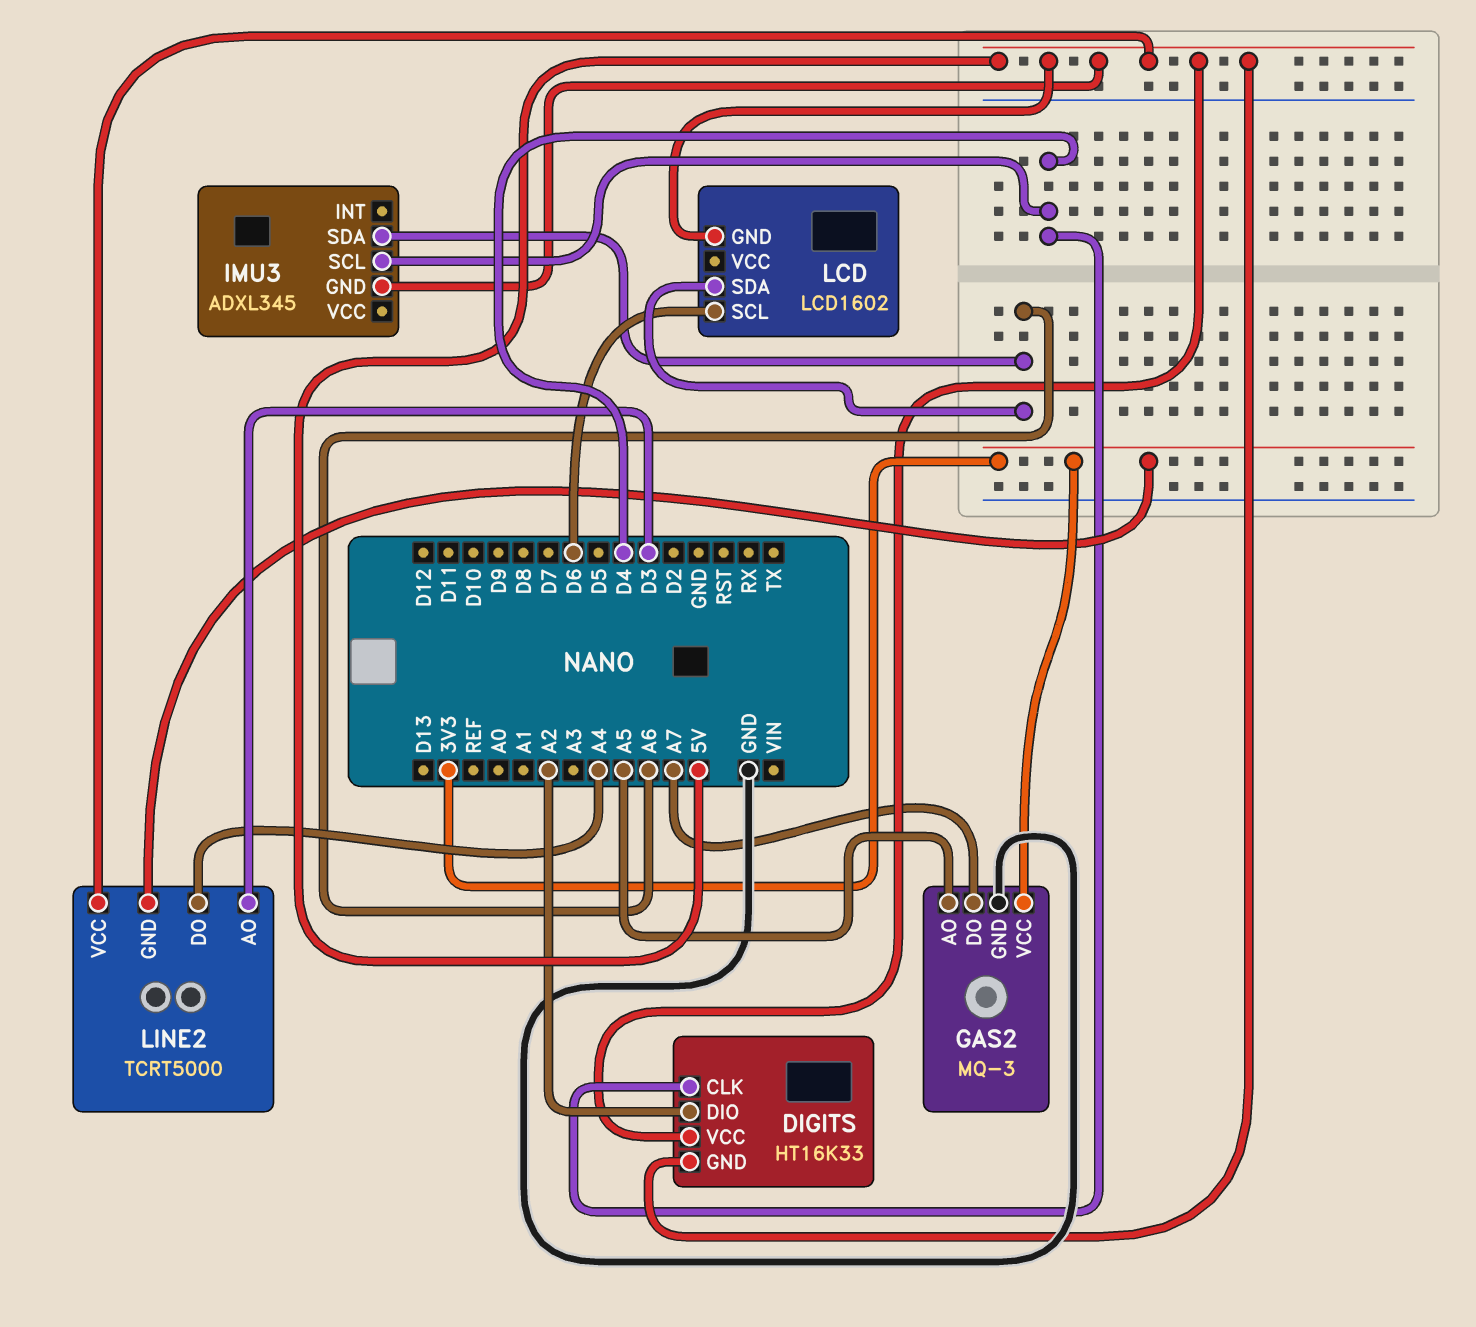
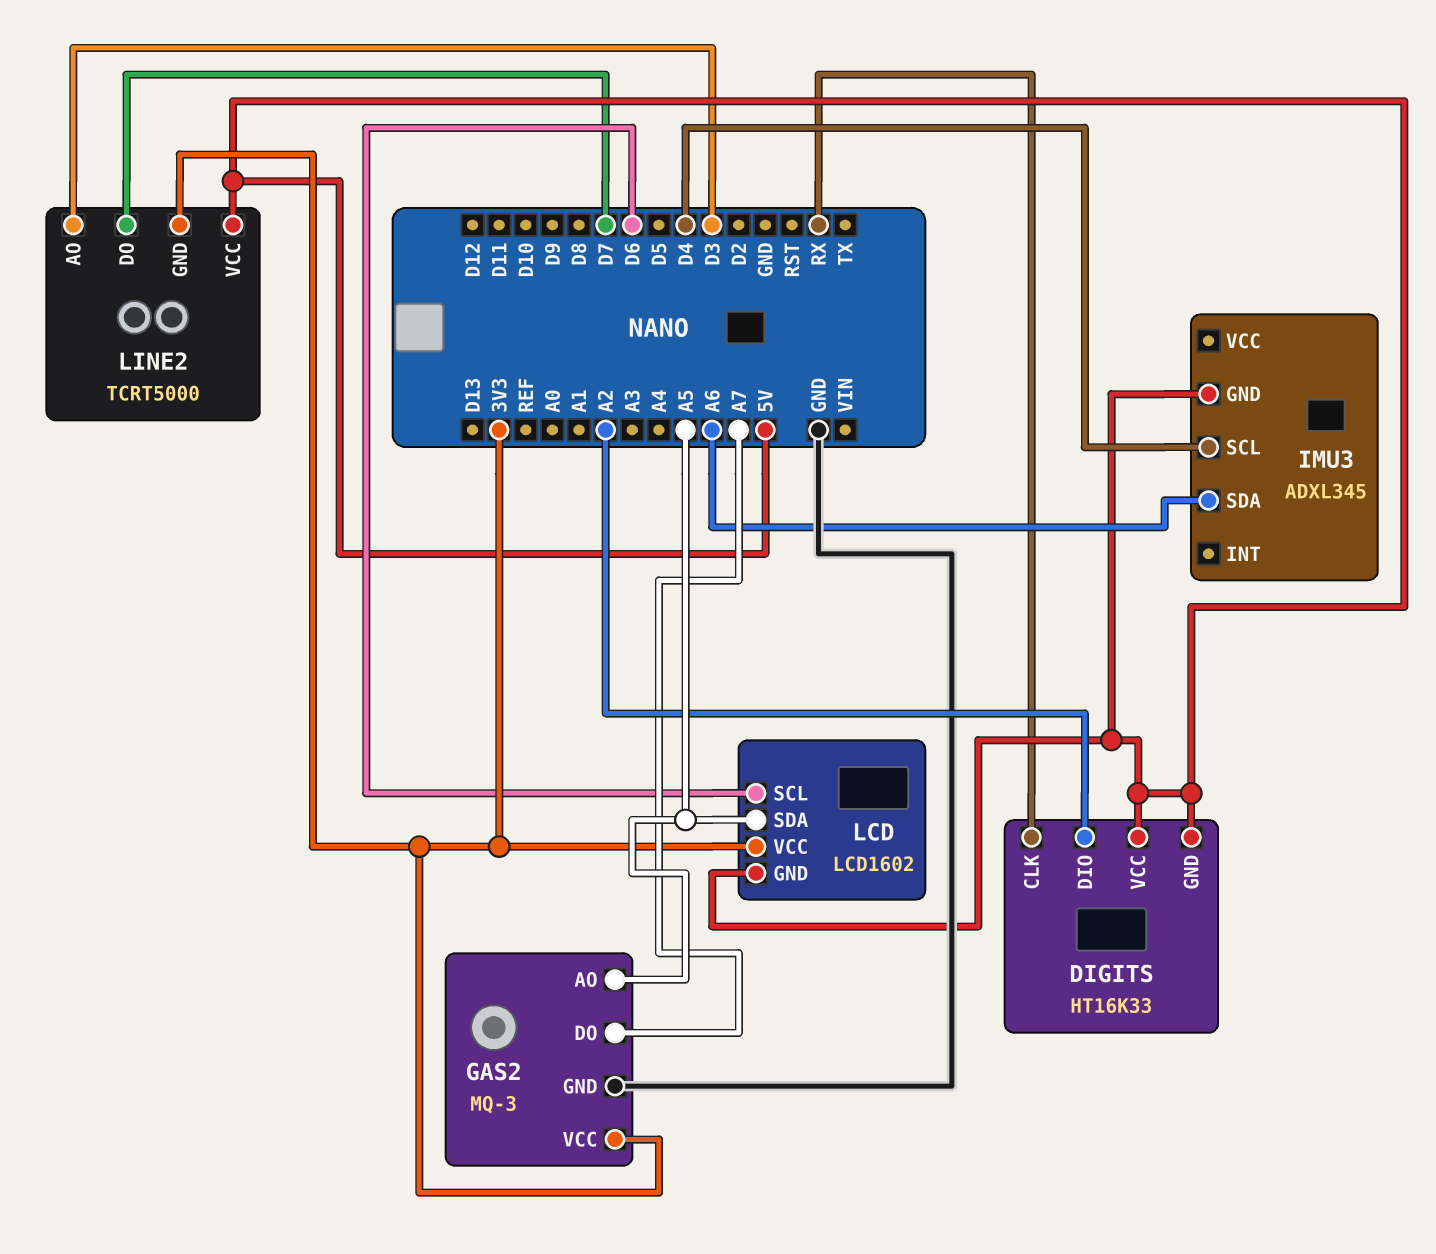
DIGITS pin CLK: D4 -> RX
LCD pin SDA: A6 -> A5
LCD pin VCC: none -> 3V3
LINE2 pin DO: A4 -> D7

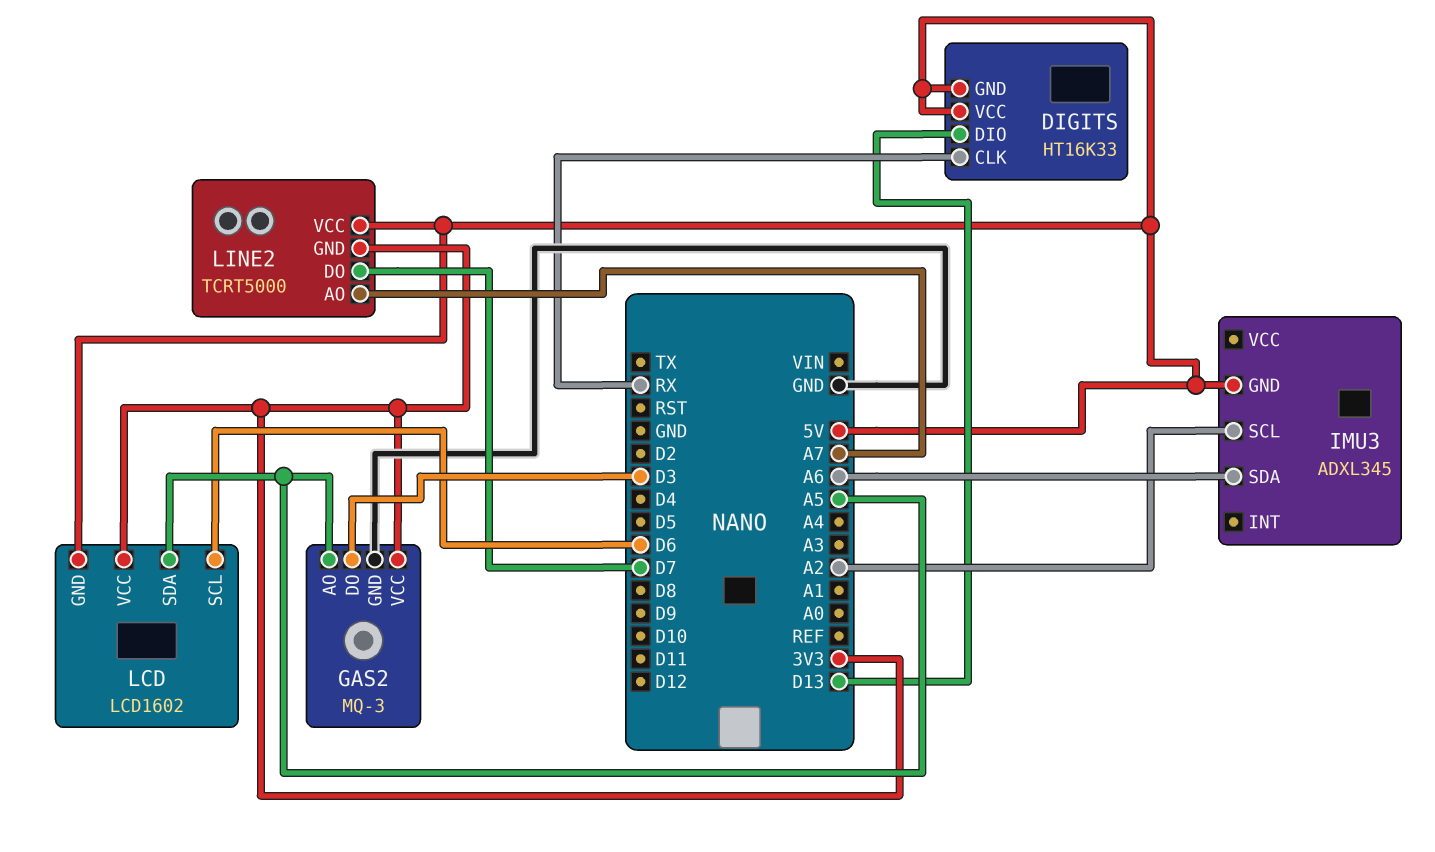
DIGITS pin DIO: A2 -> D13
GAS2 pin DO: A7 -> D3
IMU3 pin SCL: D4 -> A2
LINE2 pin AO: D3 -> A7

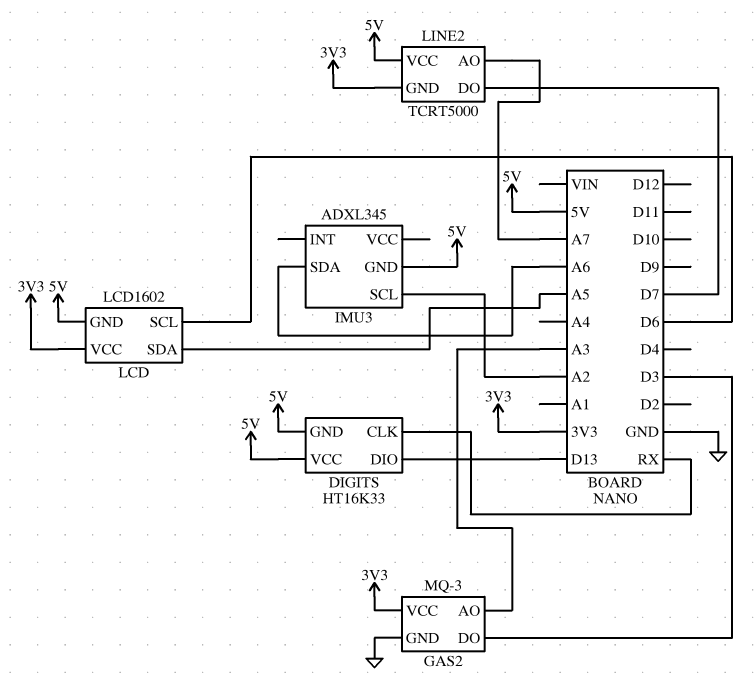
GAS2 pin AO: A5 -> A3

